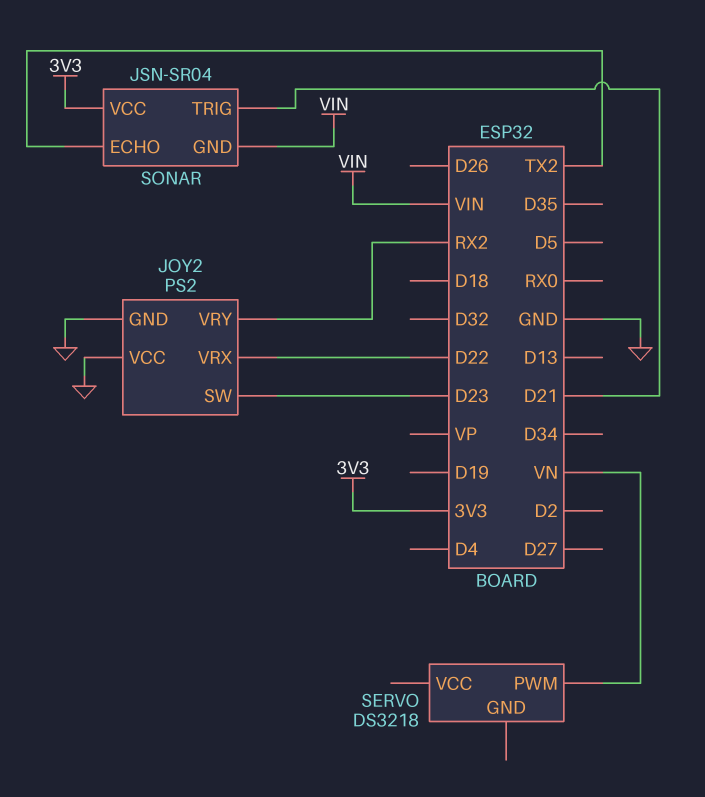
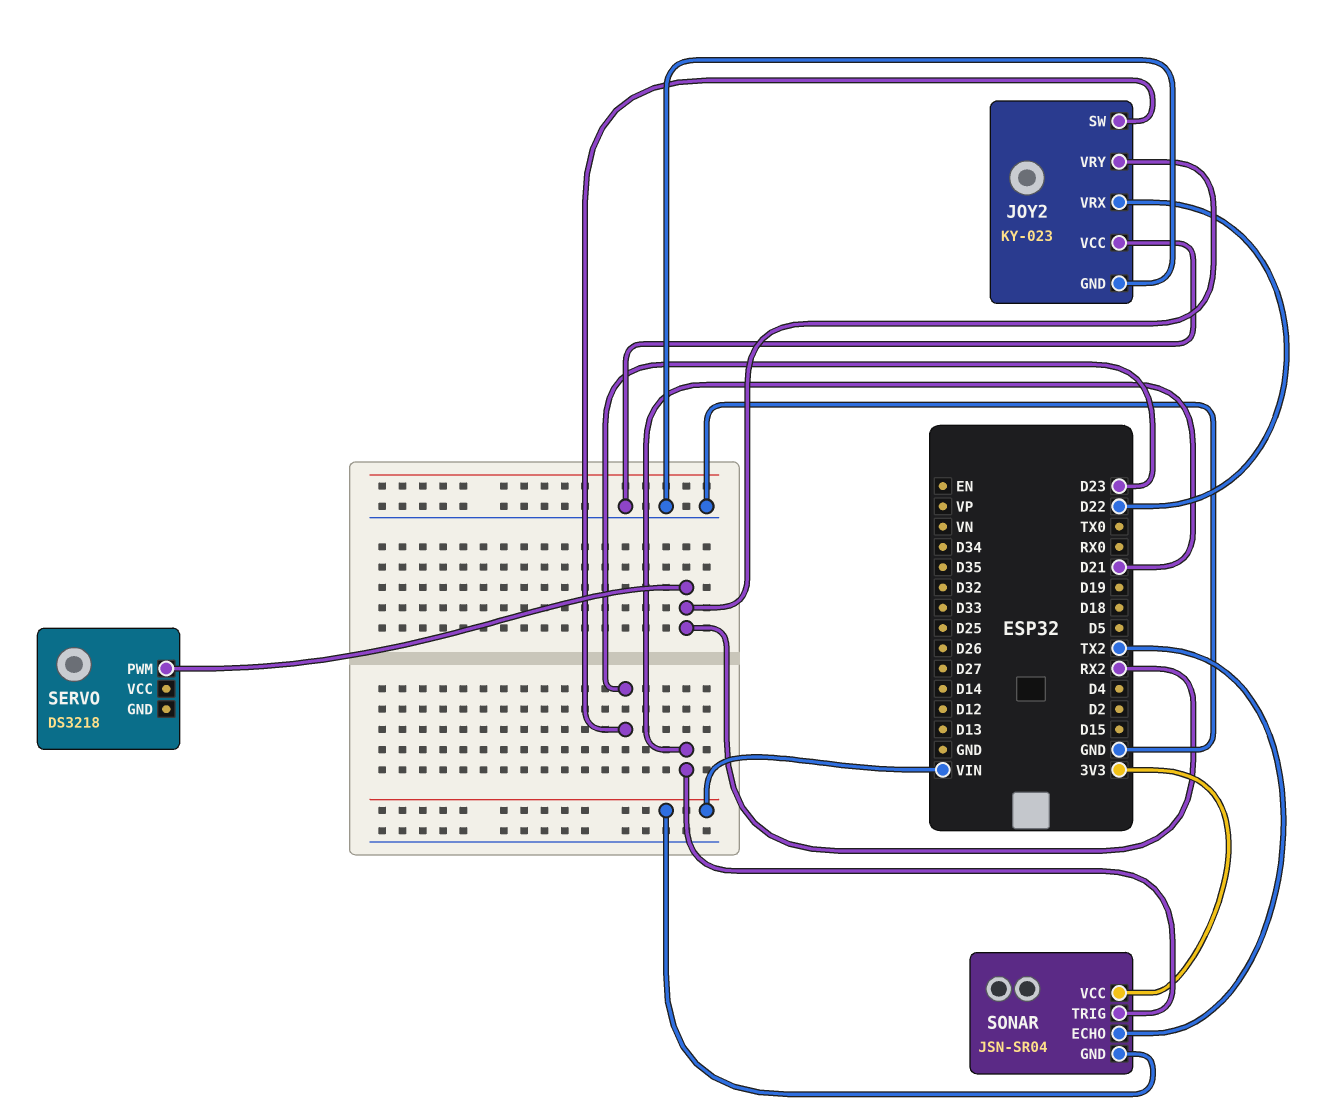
JOY2: PS2 -> KY-023
SERVO pin PWM: VN -> RX2

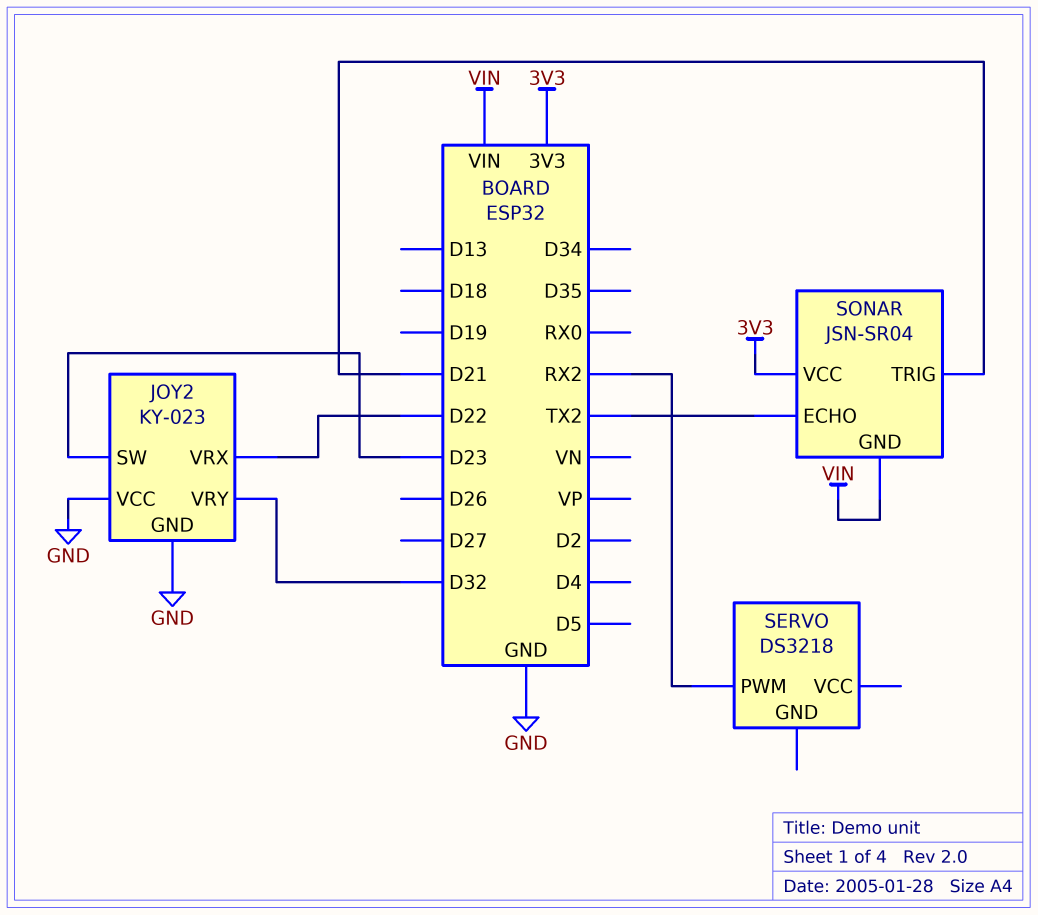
JOY2 pin VRY: RX2 -> D32

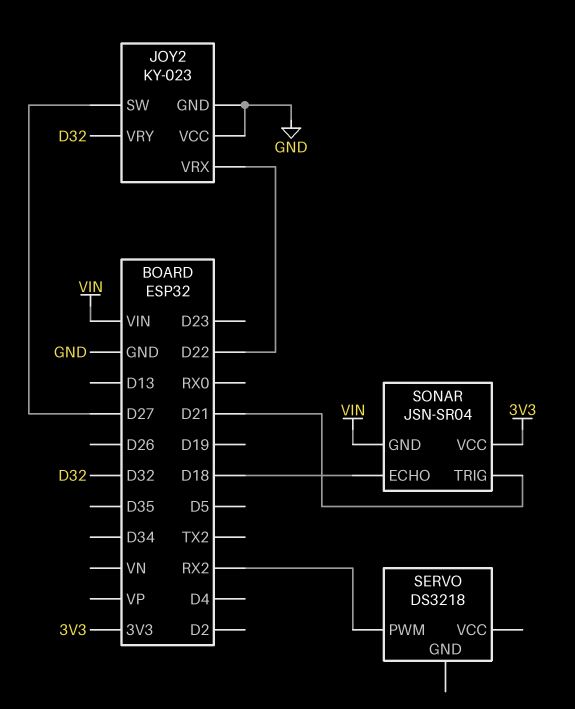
JOY2 pin SW: D23 -> D27
SONAR pin ECHO: TX2 -> D18

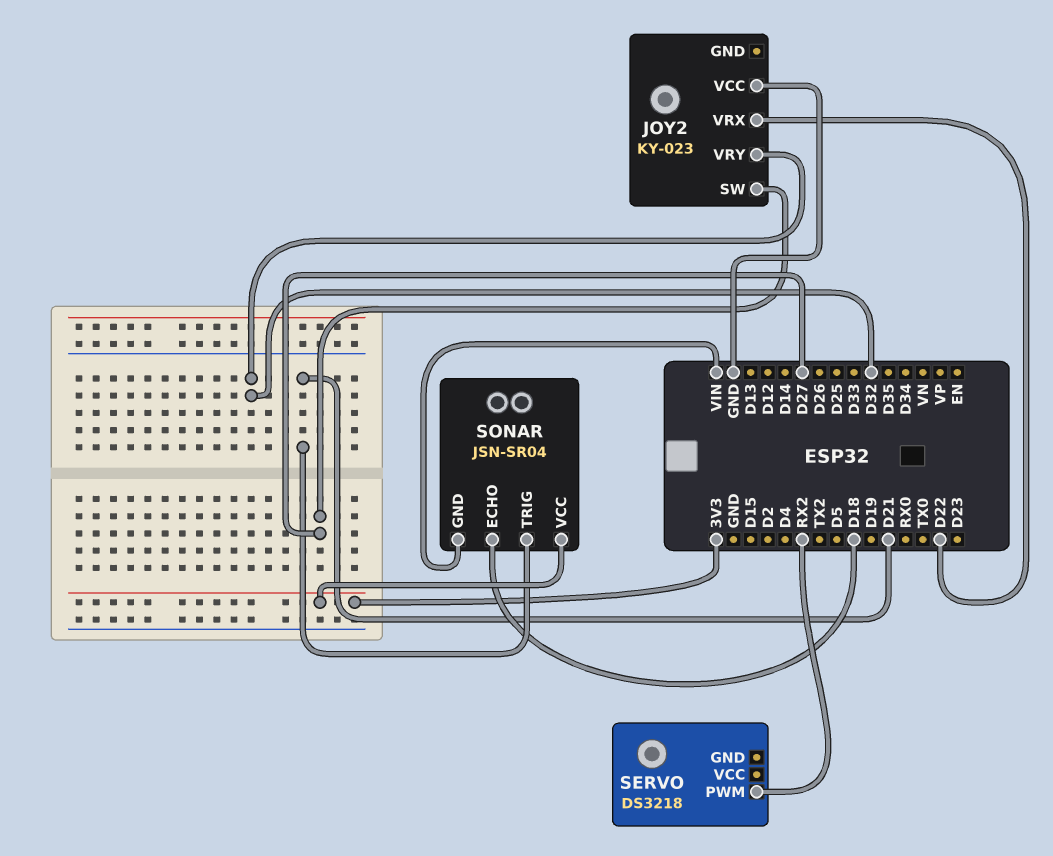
JOY2 pin GND: GND -> none

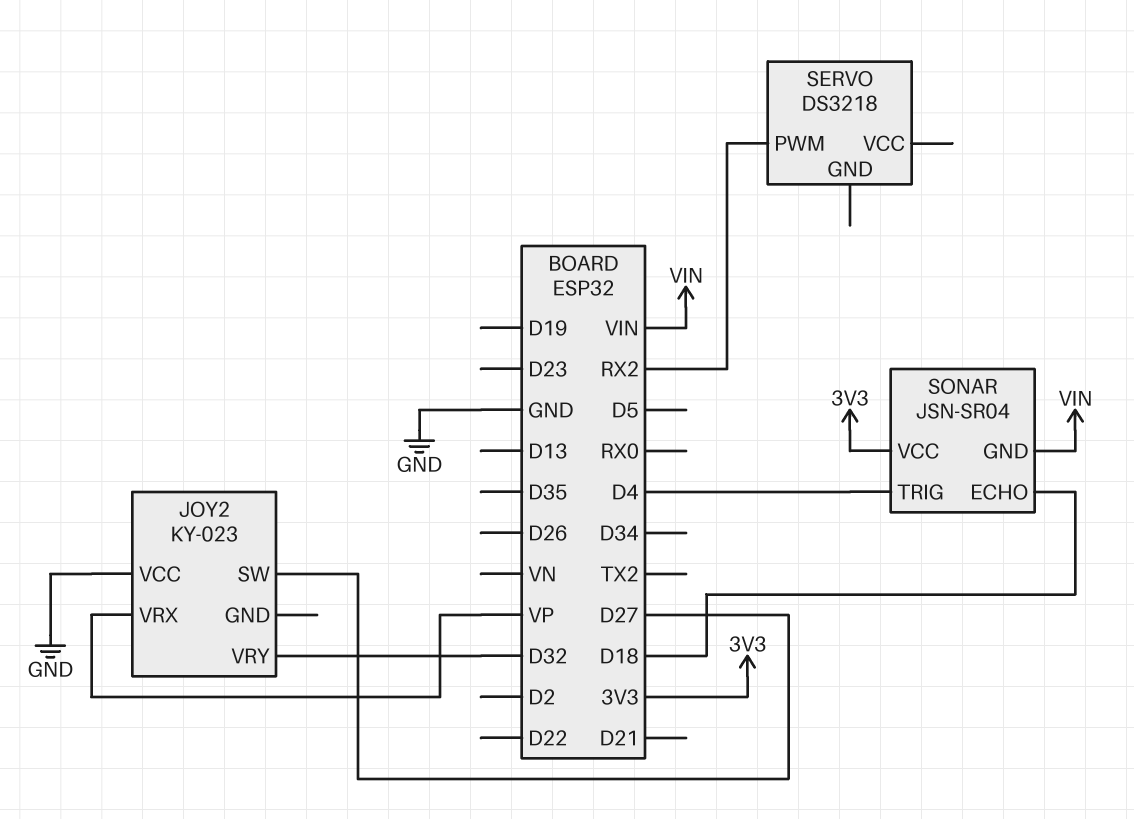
JOY2 pin VRX: D22 -> VP
SONAR pin TRIG: D21 -> D4

